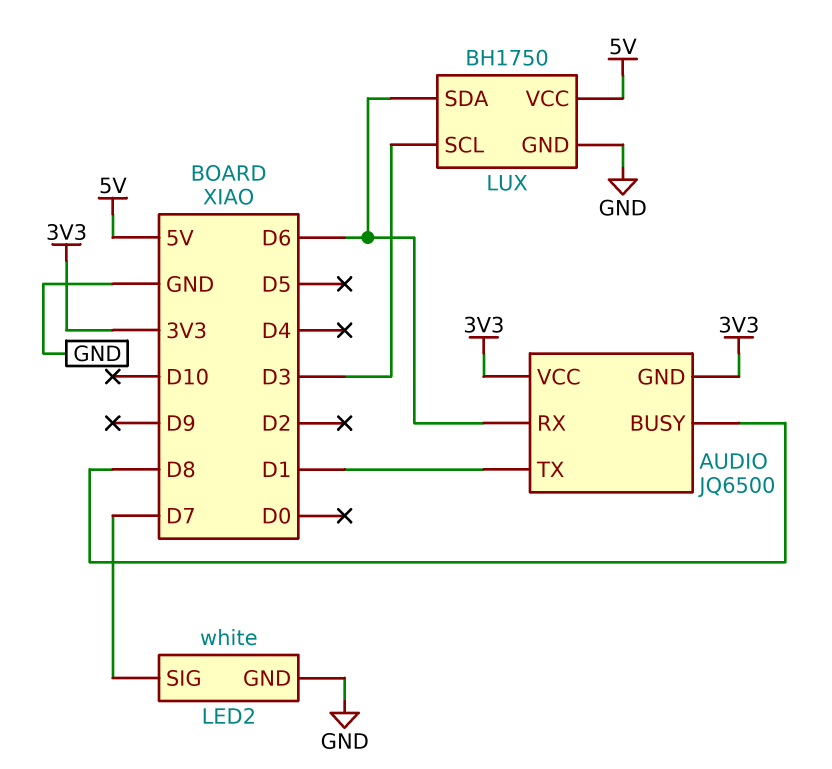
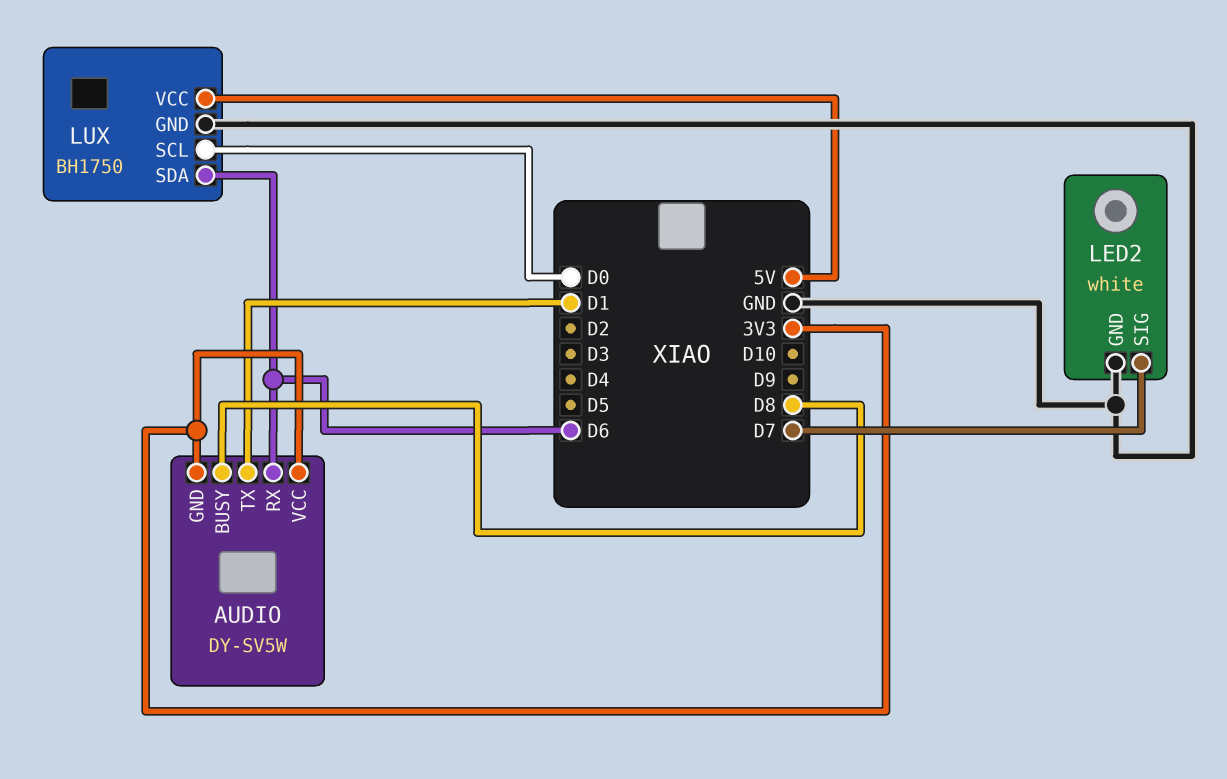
AUDIO: JQ6500 -> DY-SV5W
LUX pin SCL: D3 -> D0

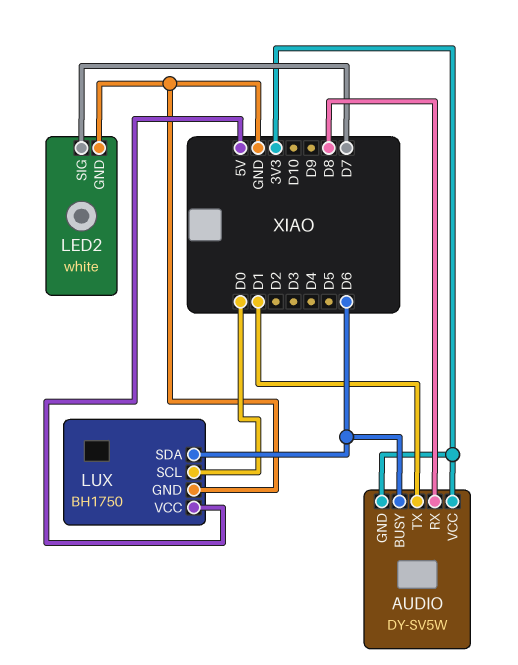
AUDIO pin BUSY: D8 -> D6
AUDIO pin RX: D6 -> D8

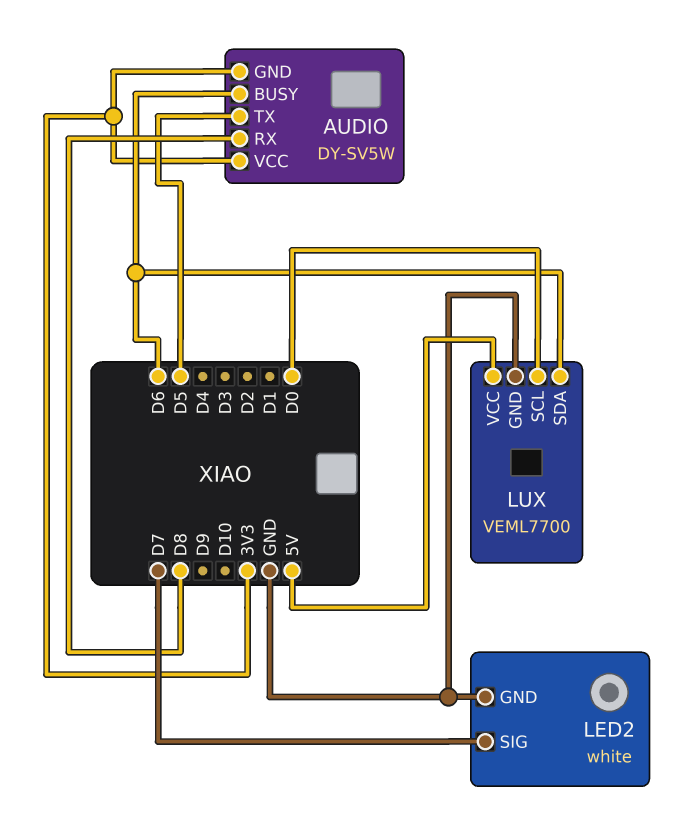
AUDIO pin TX: D1 -> D5
LUX: BH1750 -> VEML7700

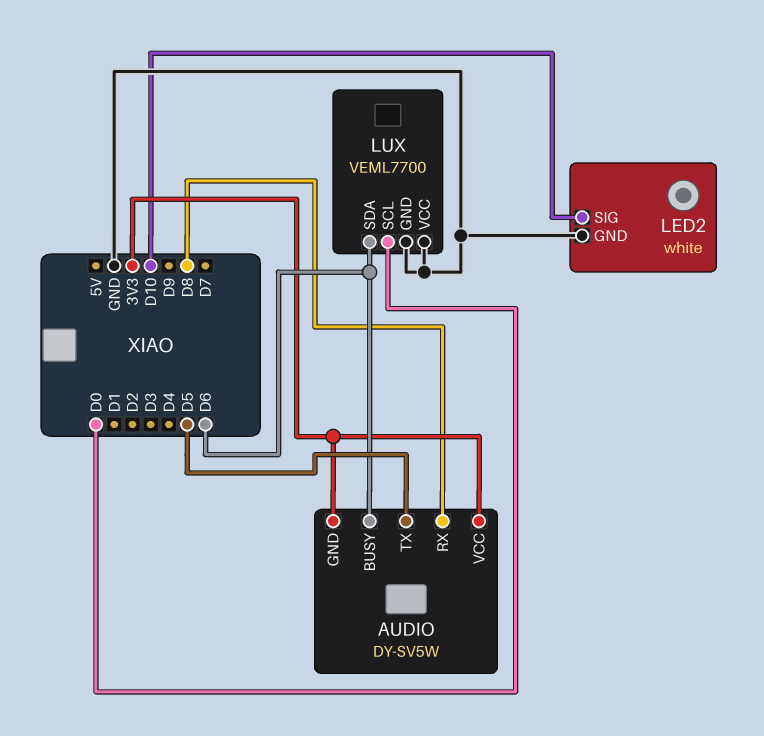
LED2 pin SIG: D7 -> D10
LUX pin VCC: 5V -> GND

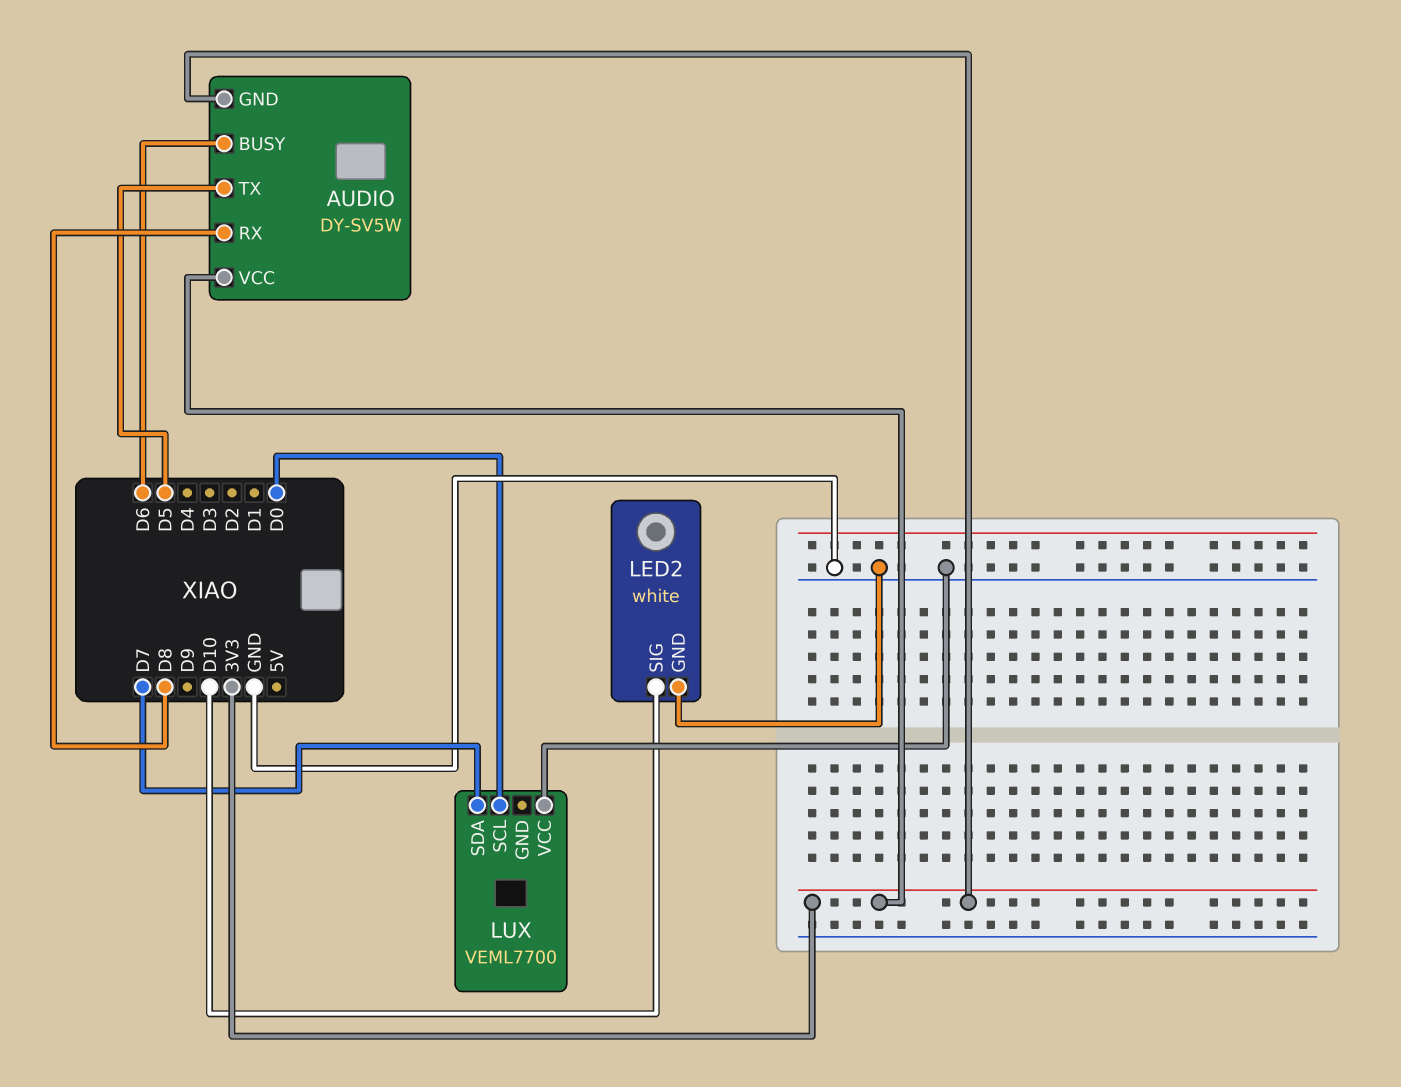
LUX pin GND: GND -> none
LUX pin SDA: D6 -> D7

